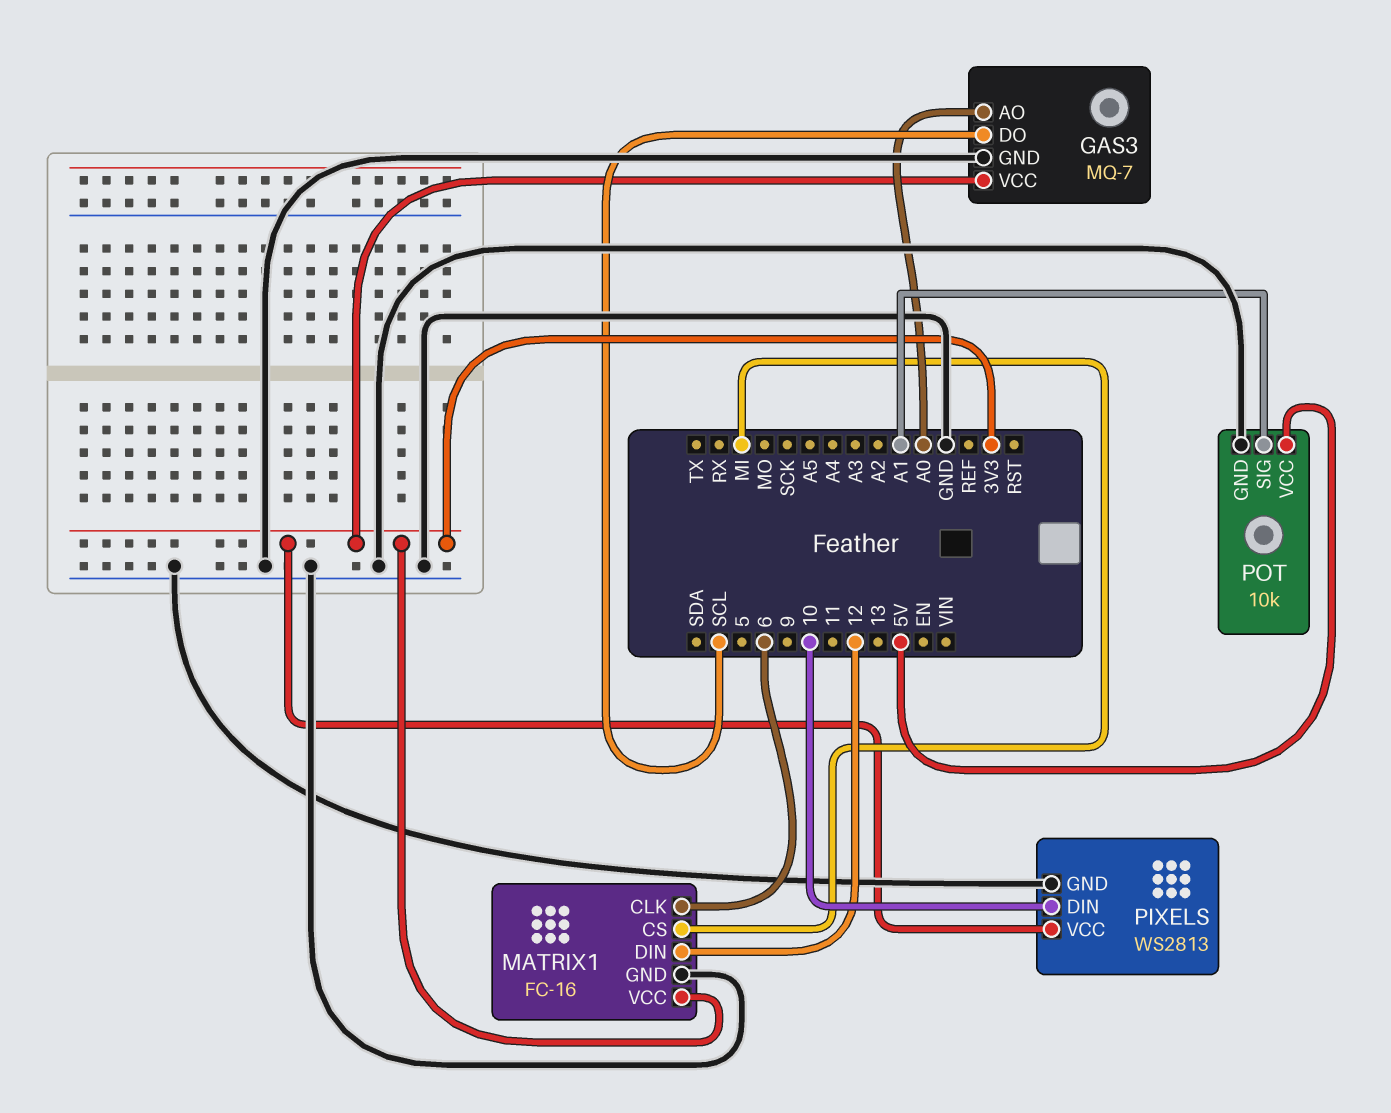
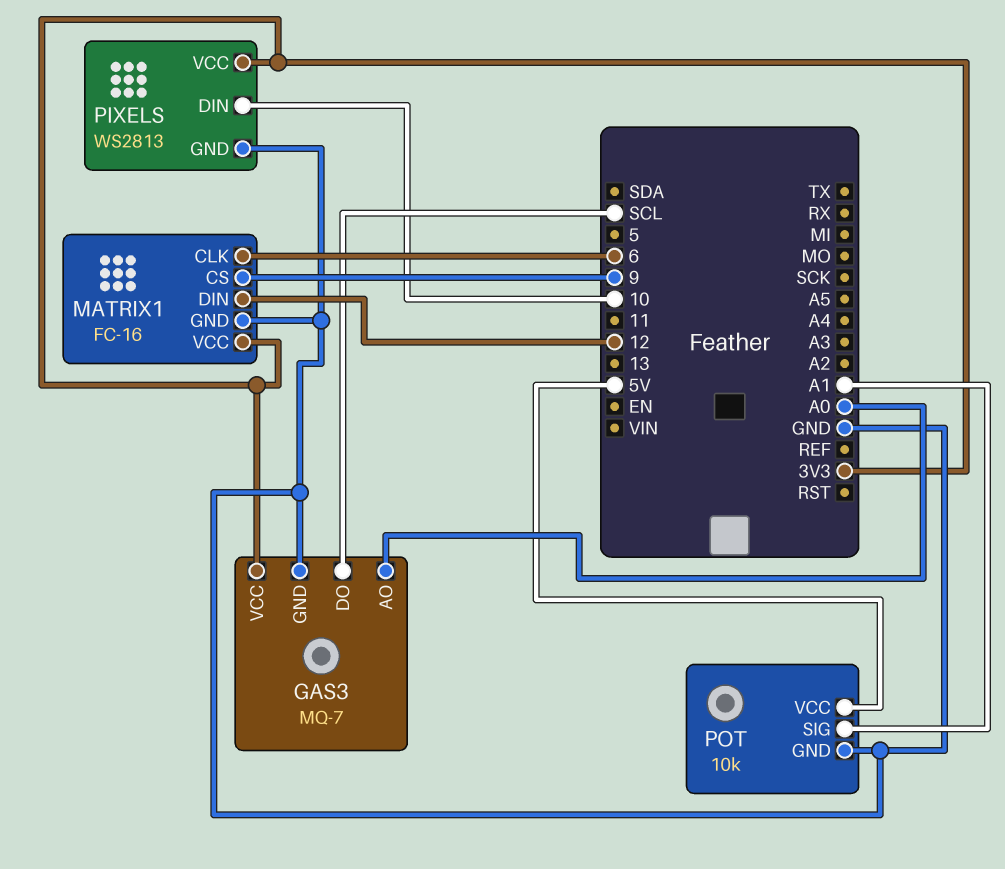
MATRIX1 pin CS: MI -> 9

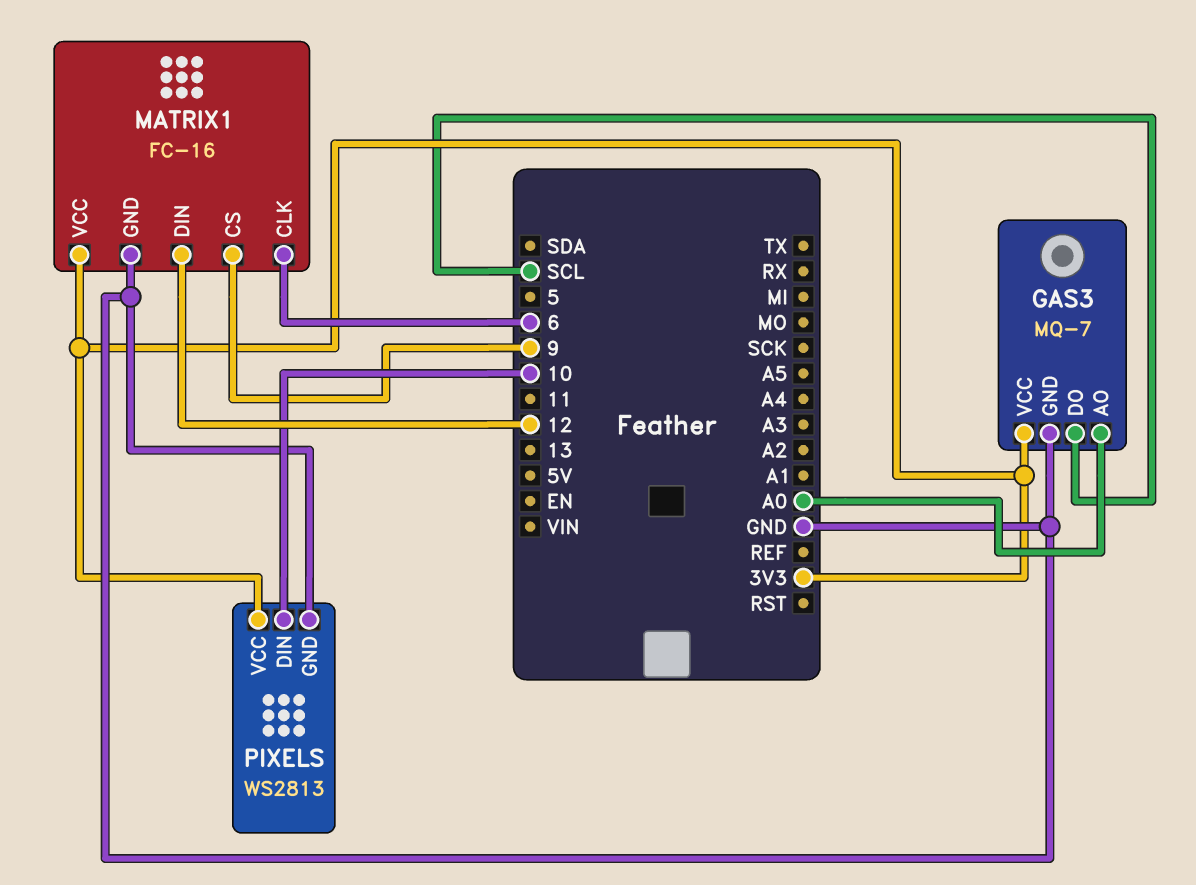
POT: 10k -> none
POT pin GND: GND -> none
POT pin SIG: A1 -> none
POT pin VCC: 5V -> none

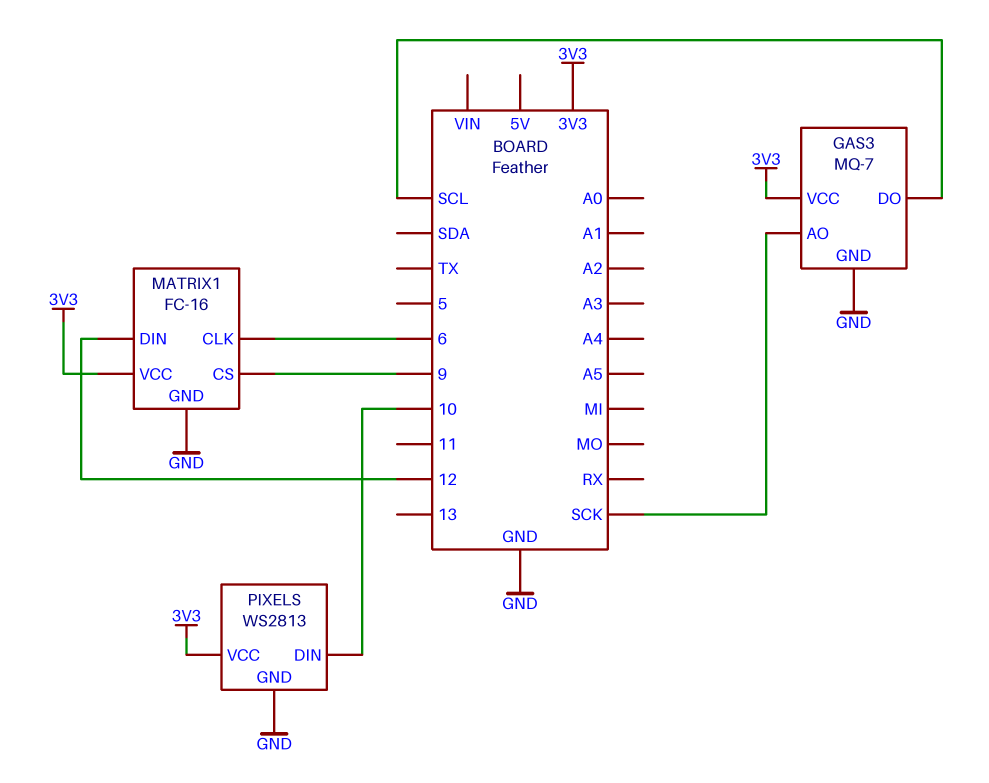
GAS3 pin AO: A0 -> SCK

